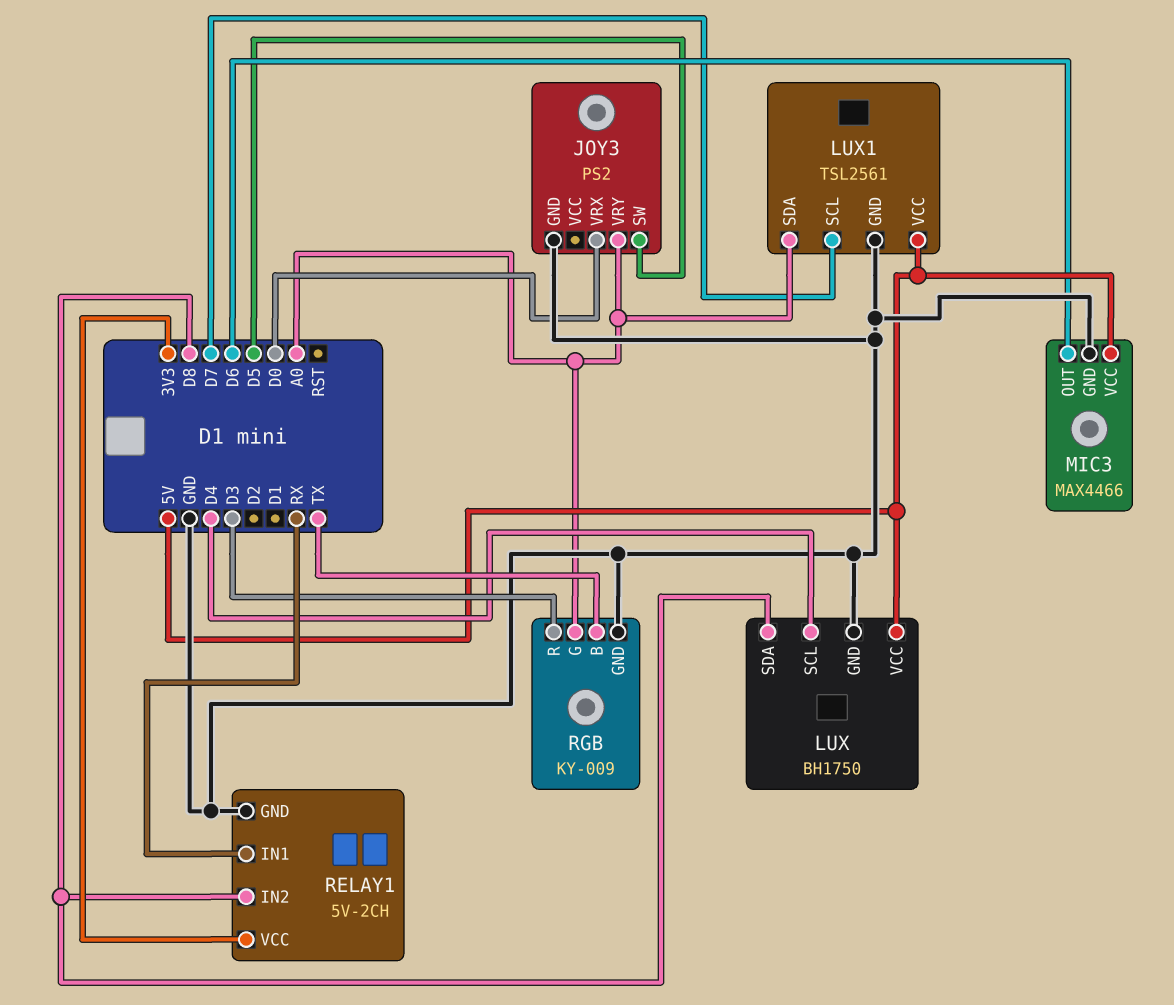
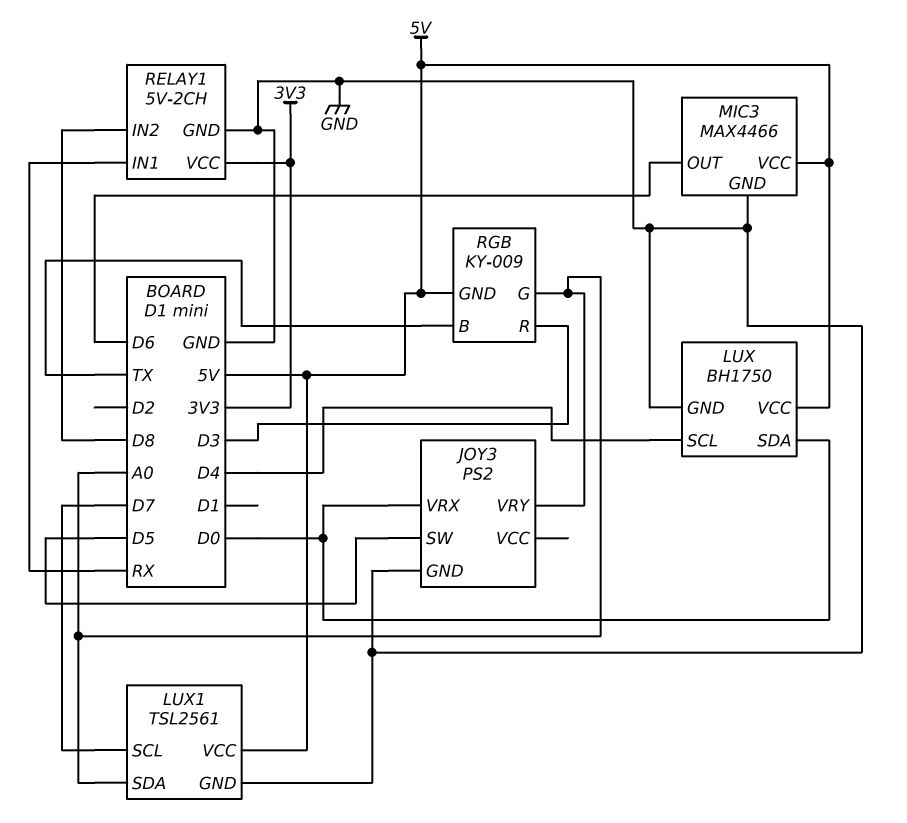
LUX pin SDA: D8 -> D0
RGB pin GND: GND -> 5V

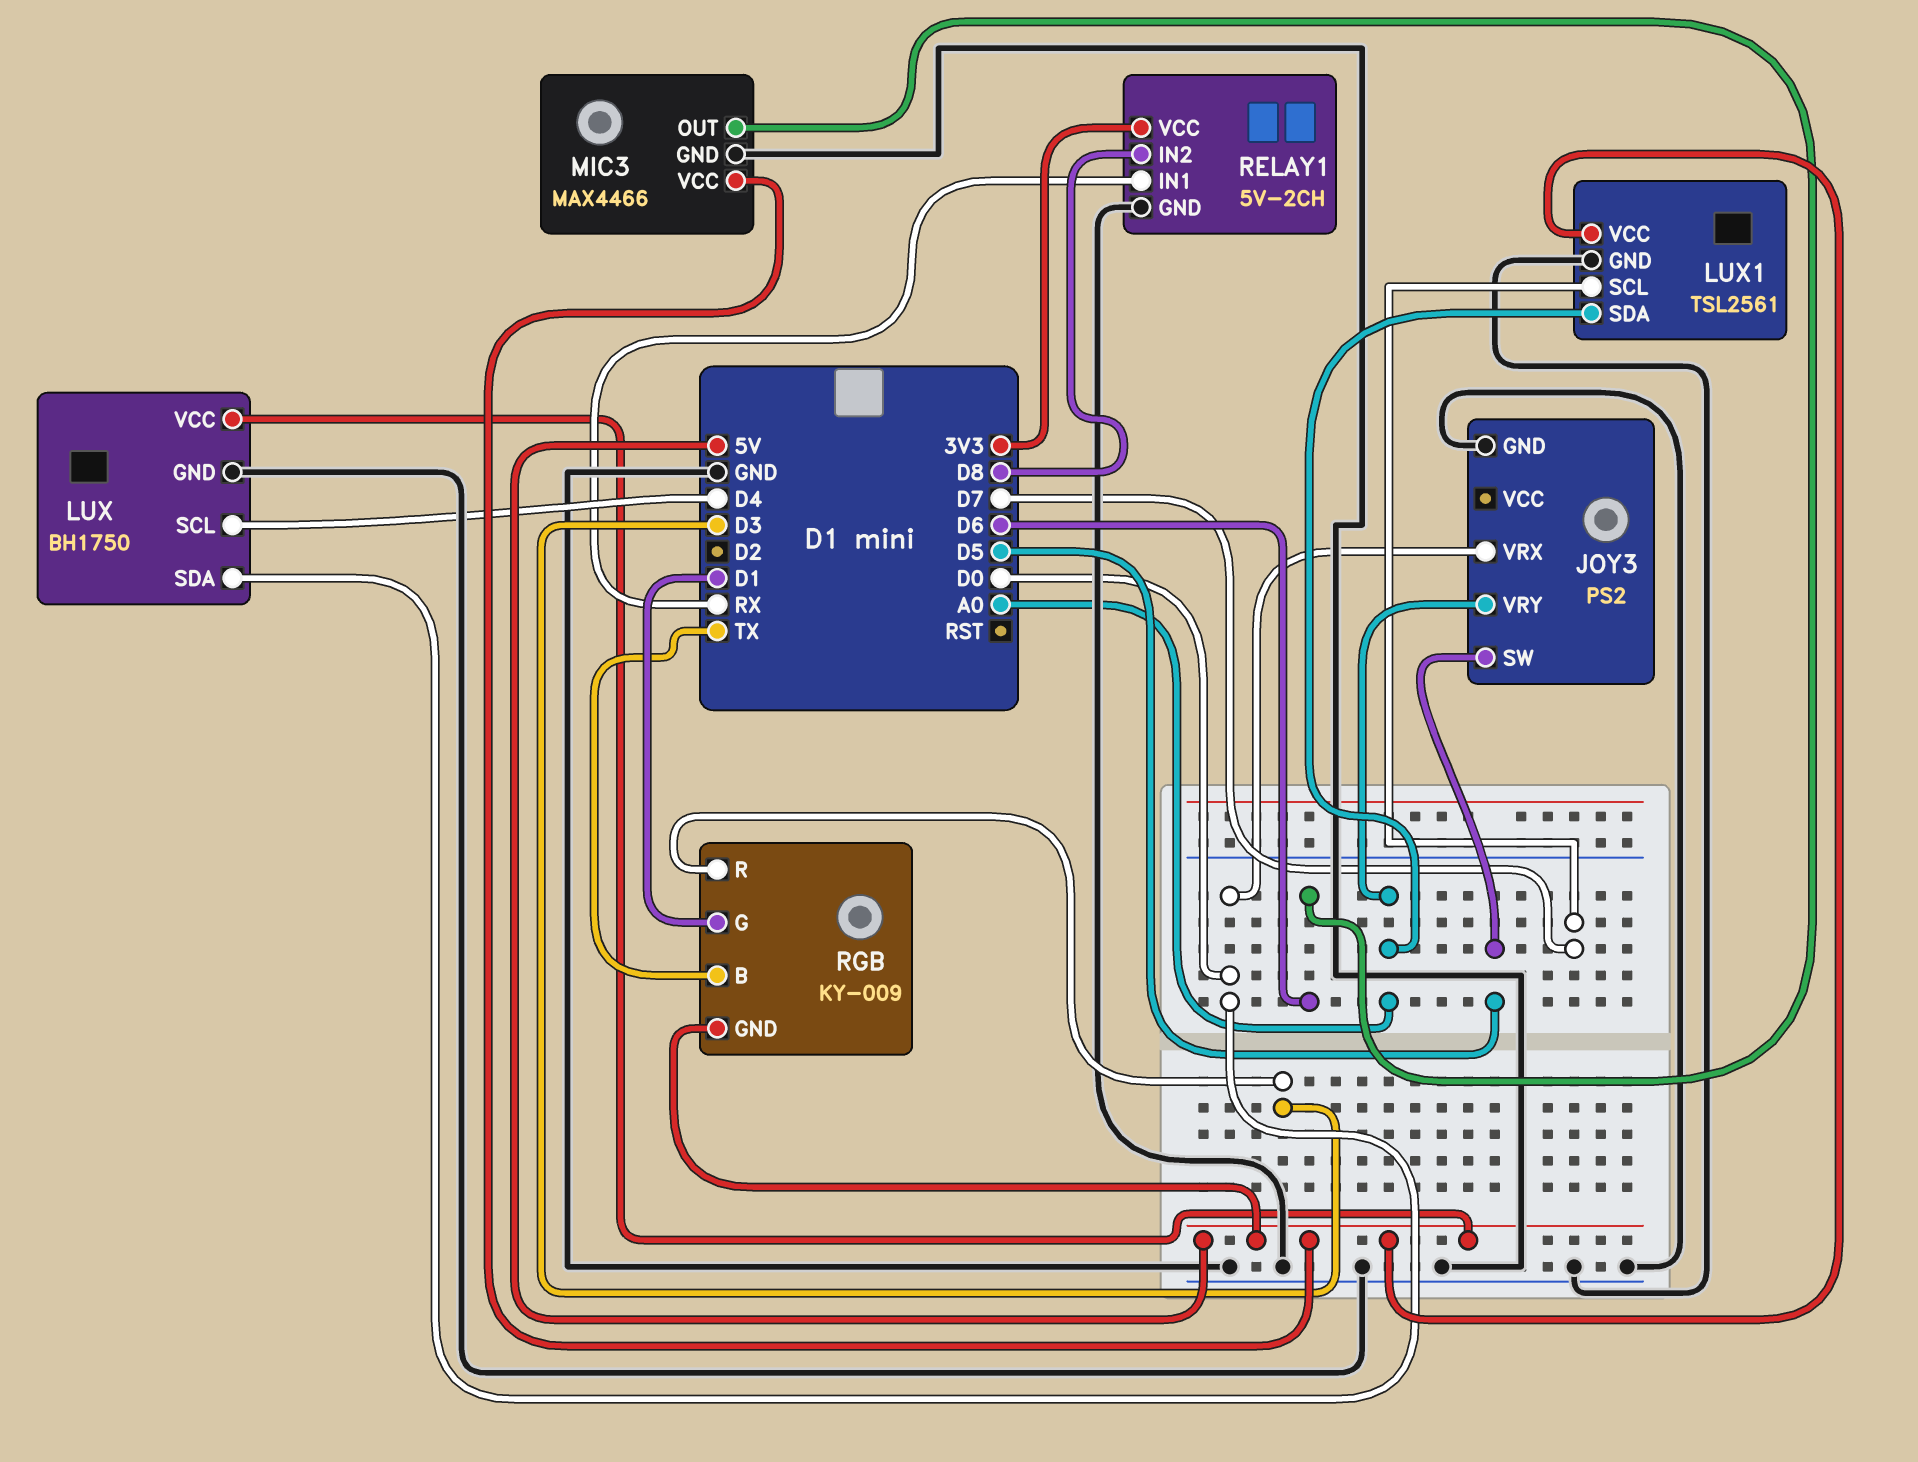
RGB pin G: A0 -> D1

